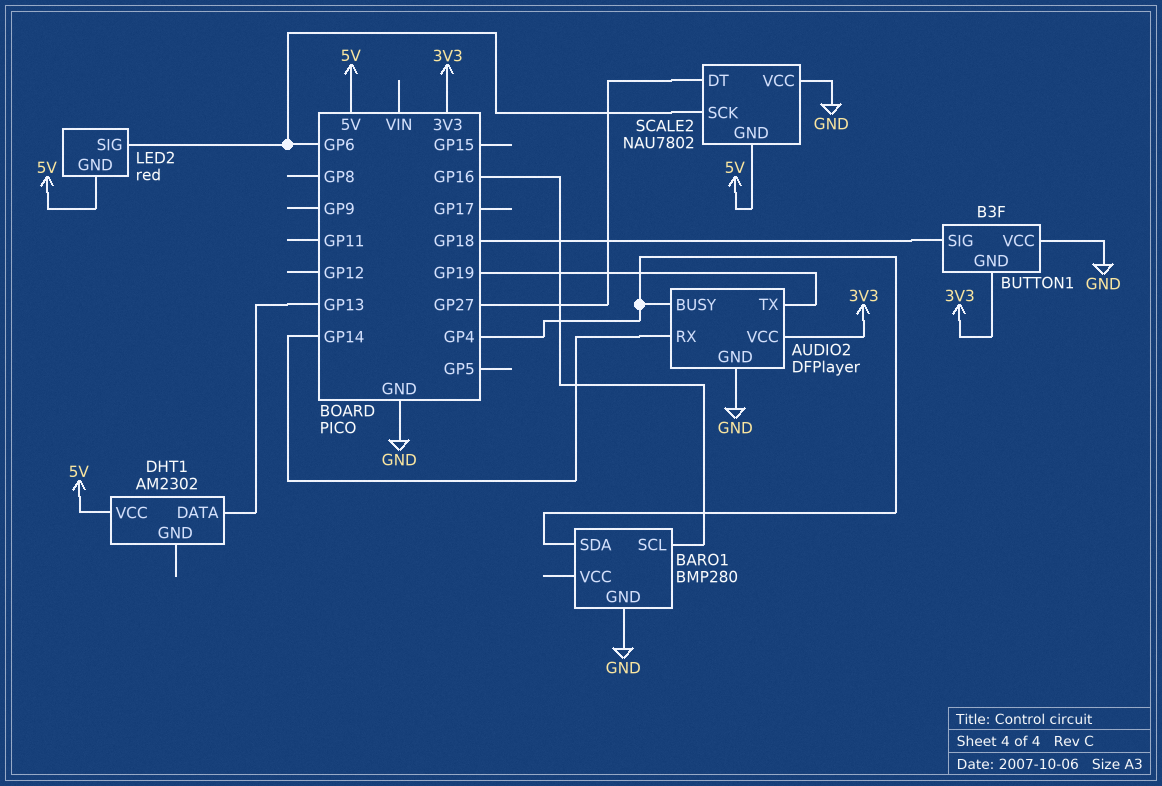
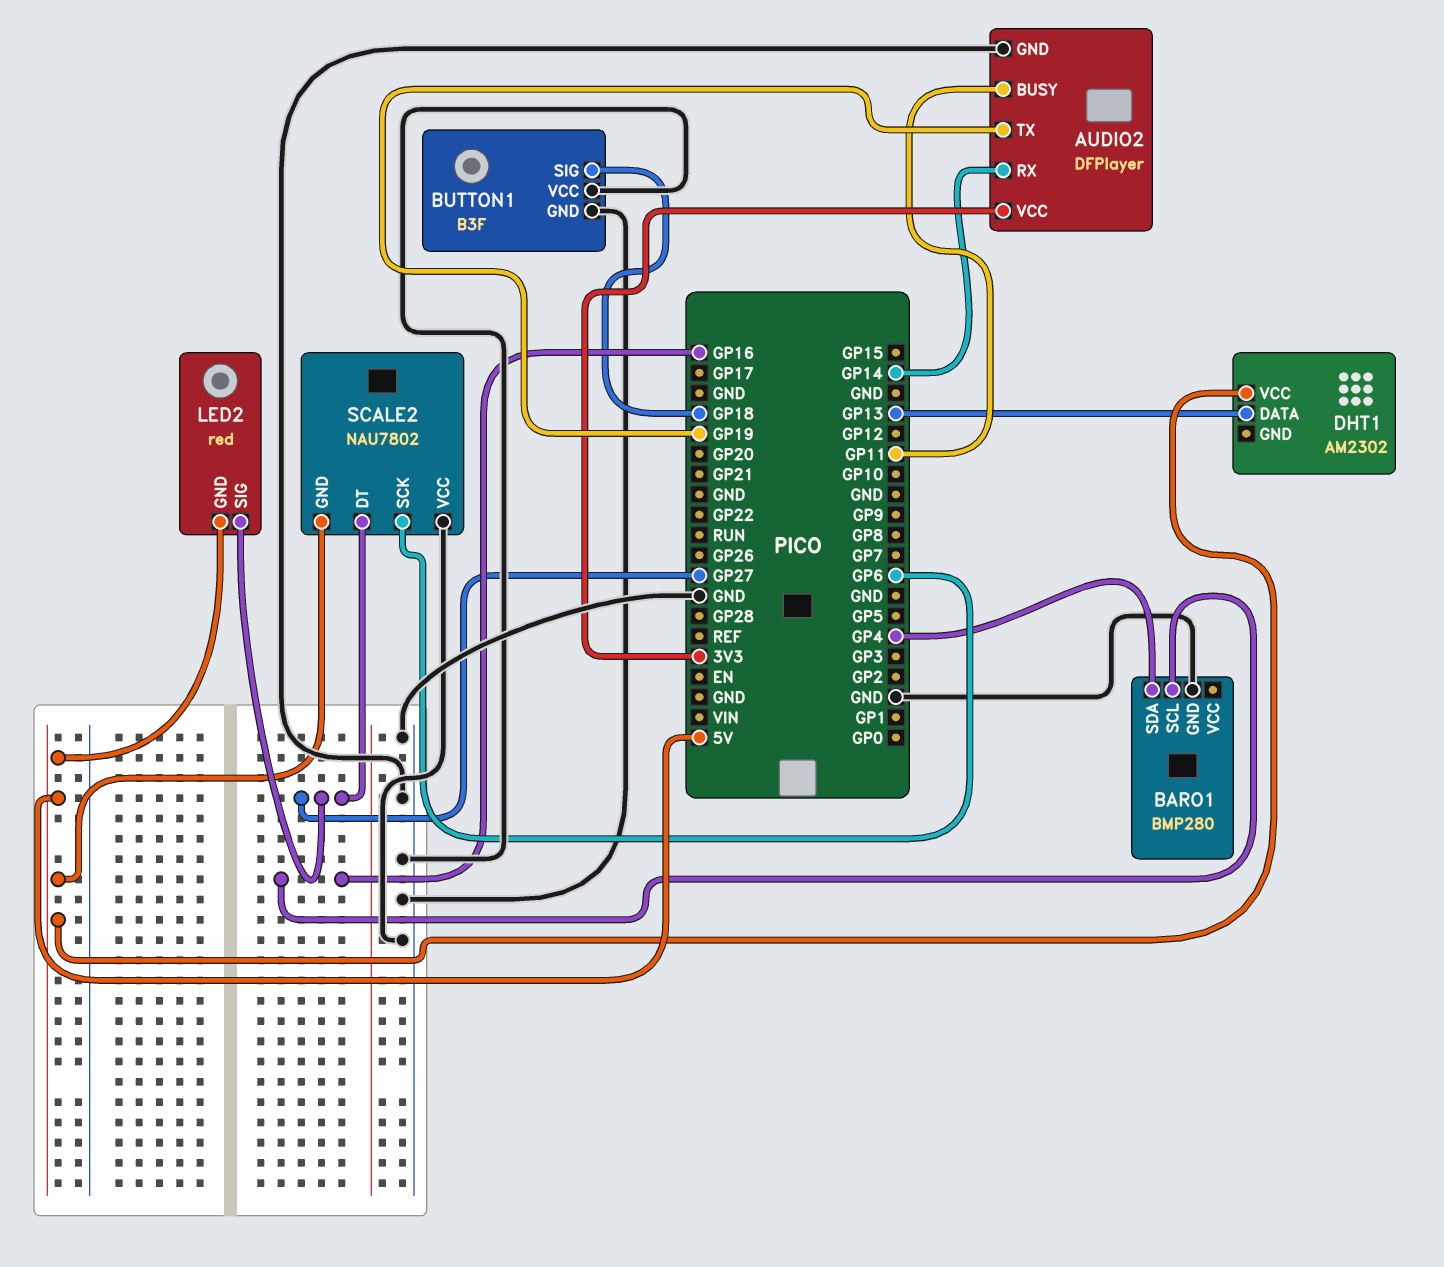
AUDIO2 pin BUSY: GP4 -> GP11
BUTTON1 pin GND: 3V3 -> GND
LED2 pin SIG: GP6 -> GP27

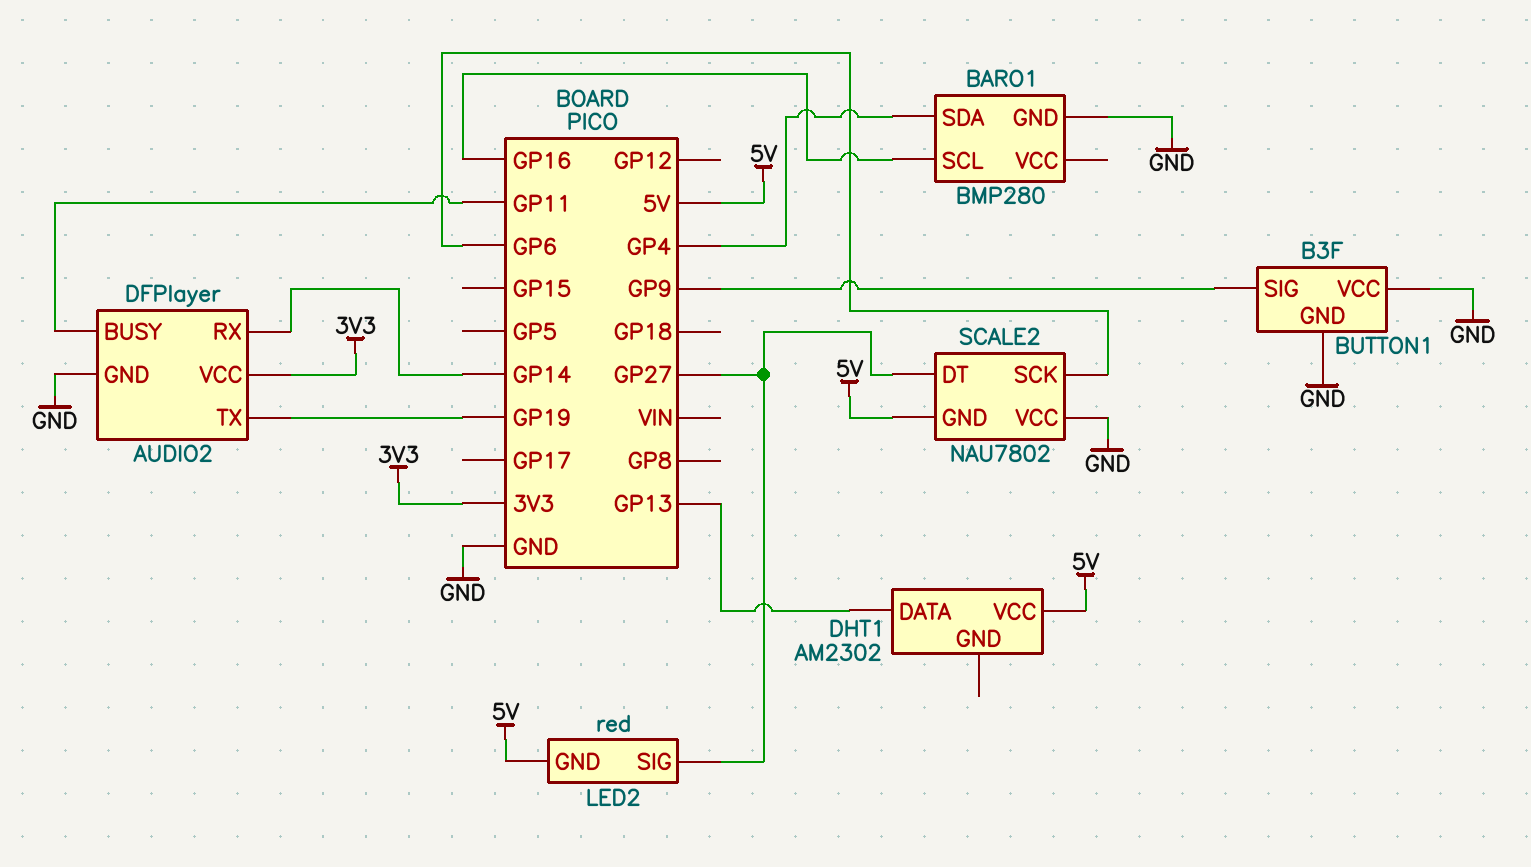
BUTTON1 pin SIG: GP18 -> GP9

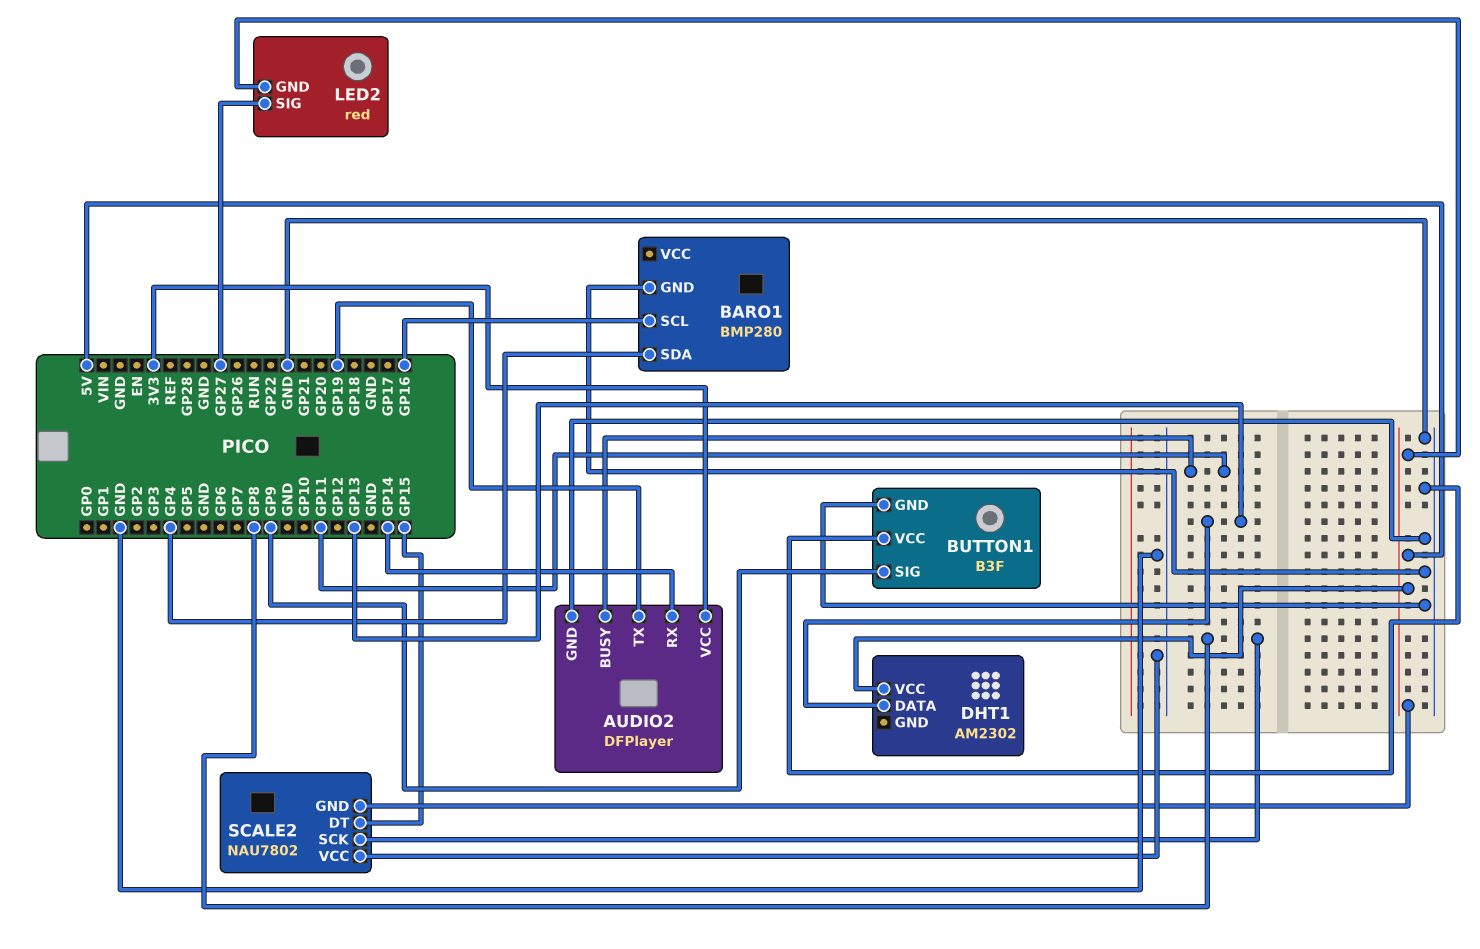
SCALE2 pin DT: GP27 -> GP15
SCALE2 pin SCK: GP6 -> GP8

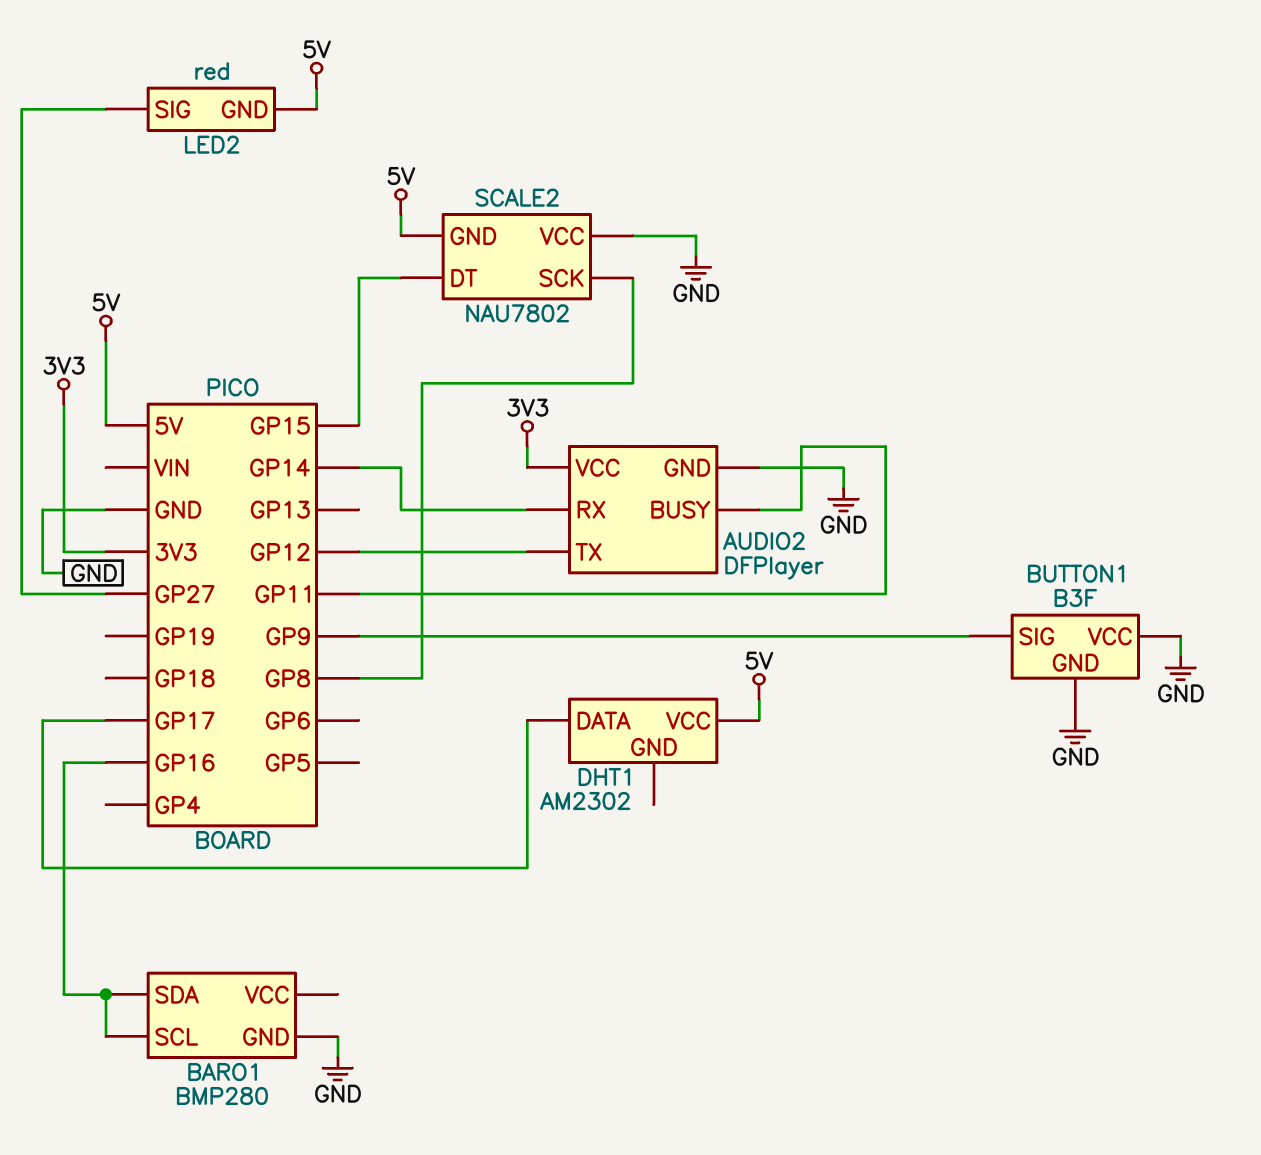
AUDIO2 pin TX: GP19 -> GP12
BARO1 pin SDA: GP4 -> GP16
DHT1 pin DATA: GP13 -> GP17

